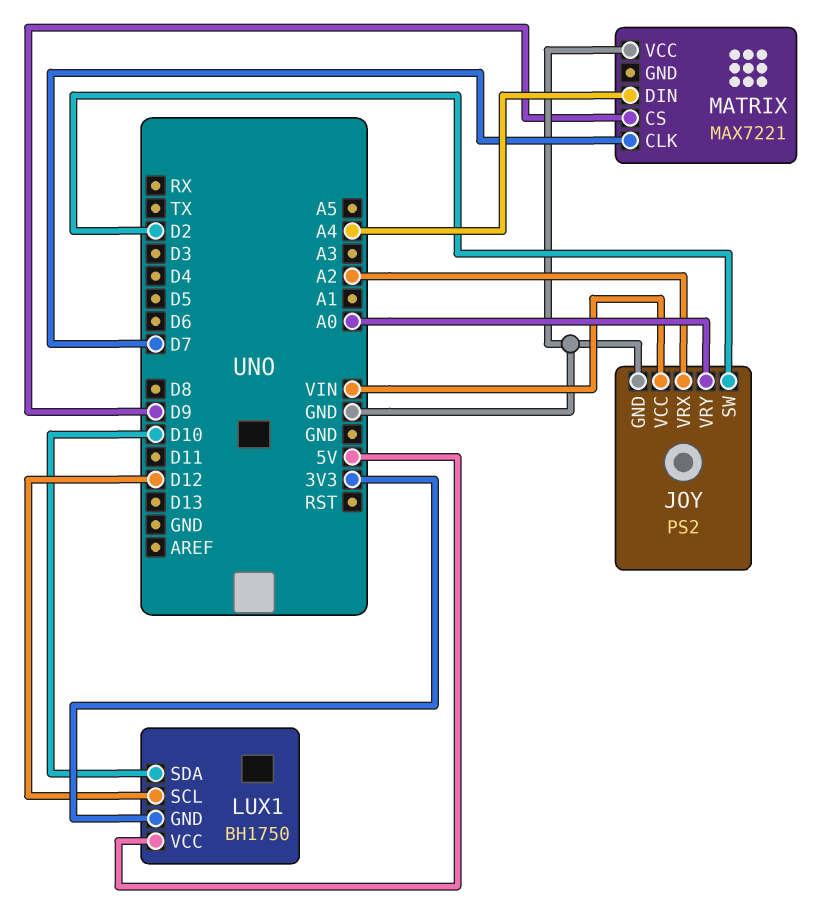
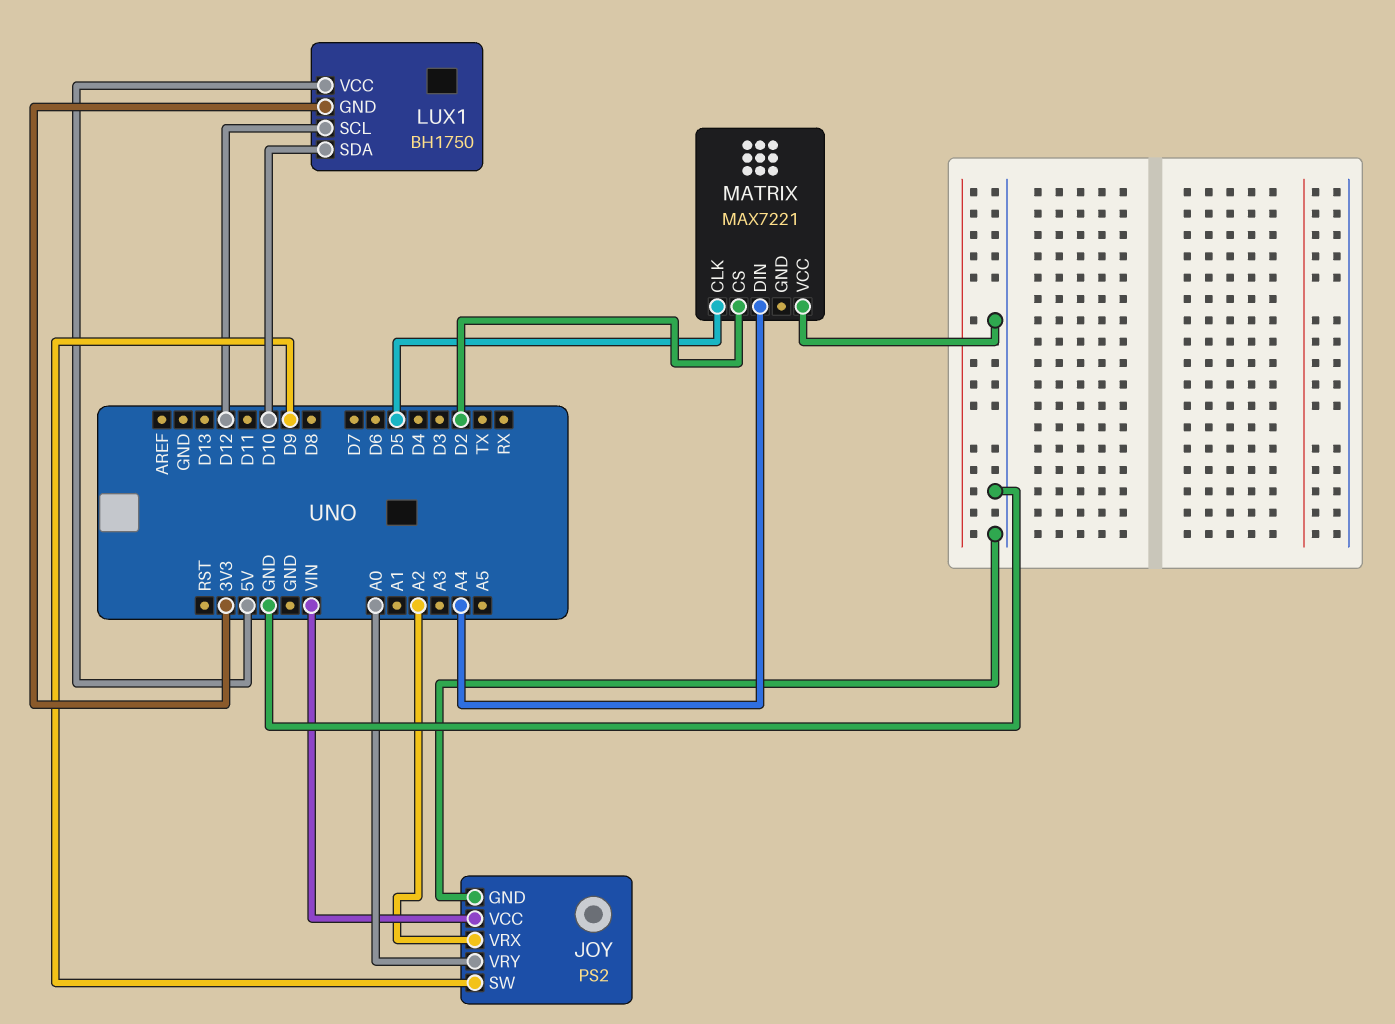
JOY pin SW: D2 -> D9
MATRIX pin CLK: D7 -> D5
MATRIX pin CS: D9 -> D2

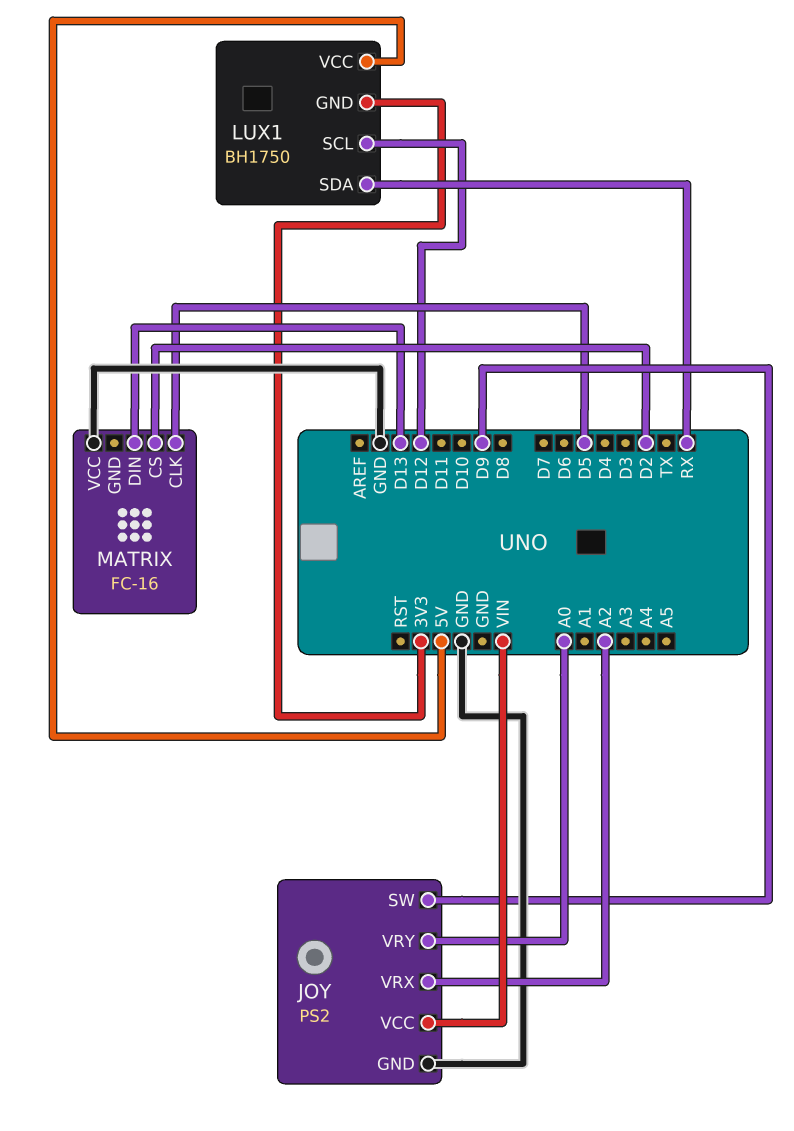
LUX1 pin SDA: D10 -> RX
MATRIX: MAX7221 -> FC-16
MATRIX pin DIN: A4 -> D13

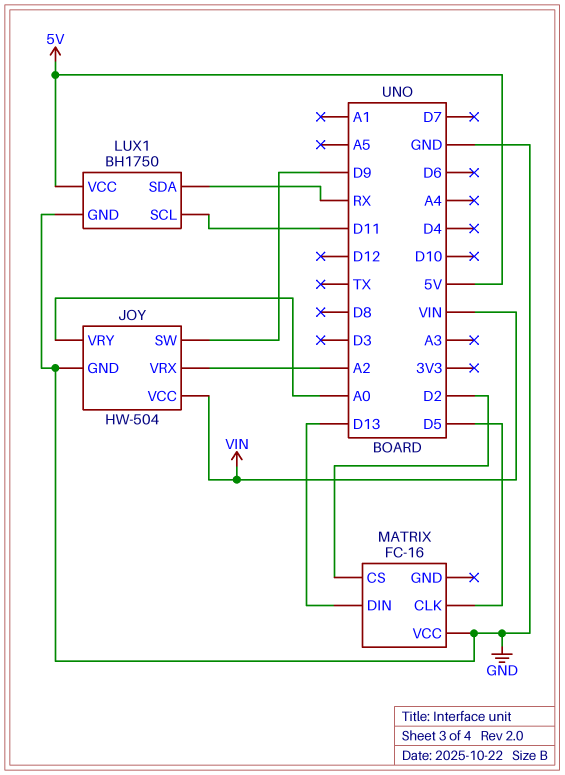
JOY: PS2 -> HW-504
LUX1 pin GND: 3V3 -> GND
LUX1 pin SCL: D12 -> D11

